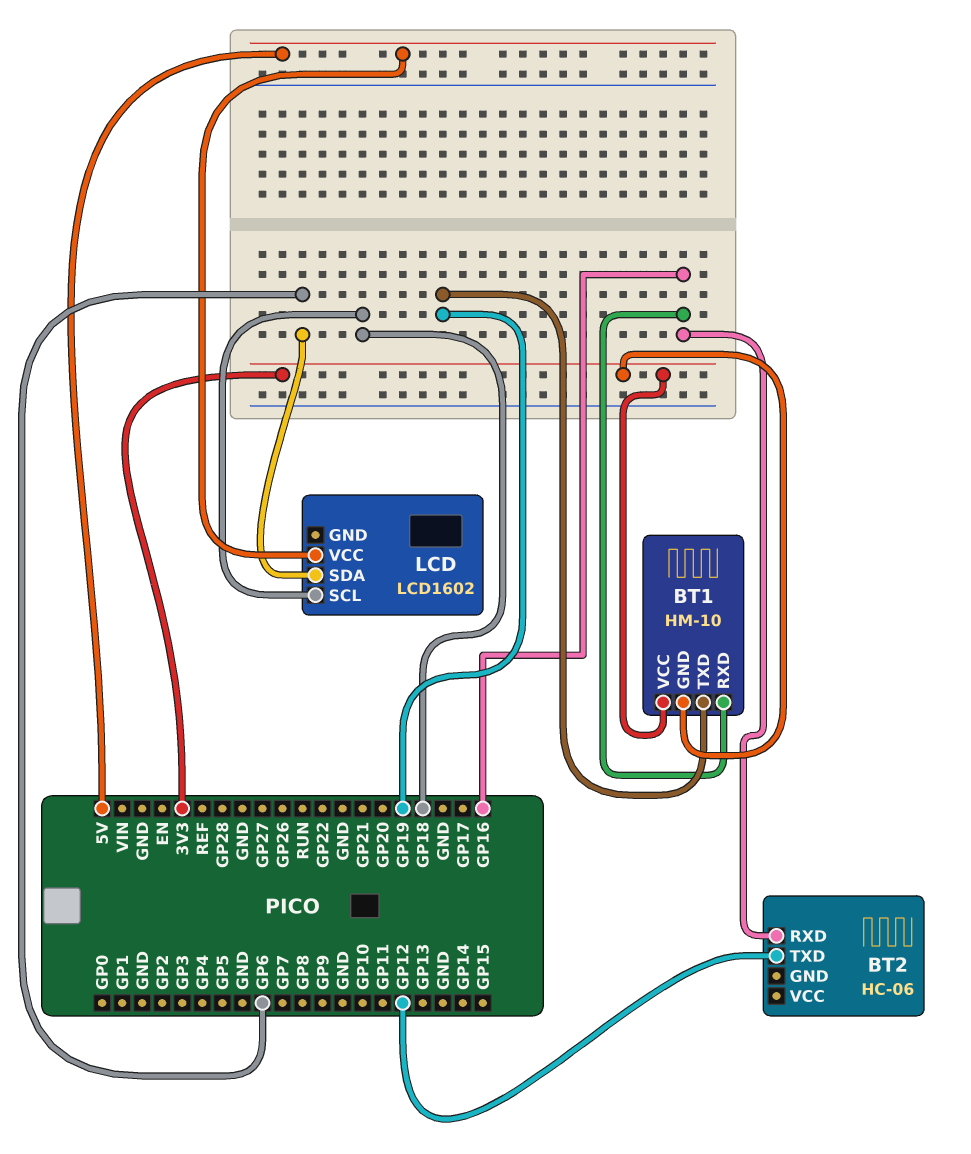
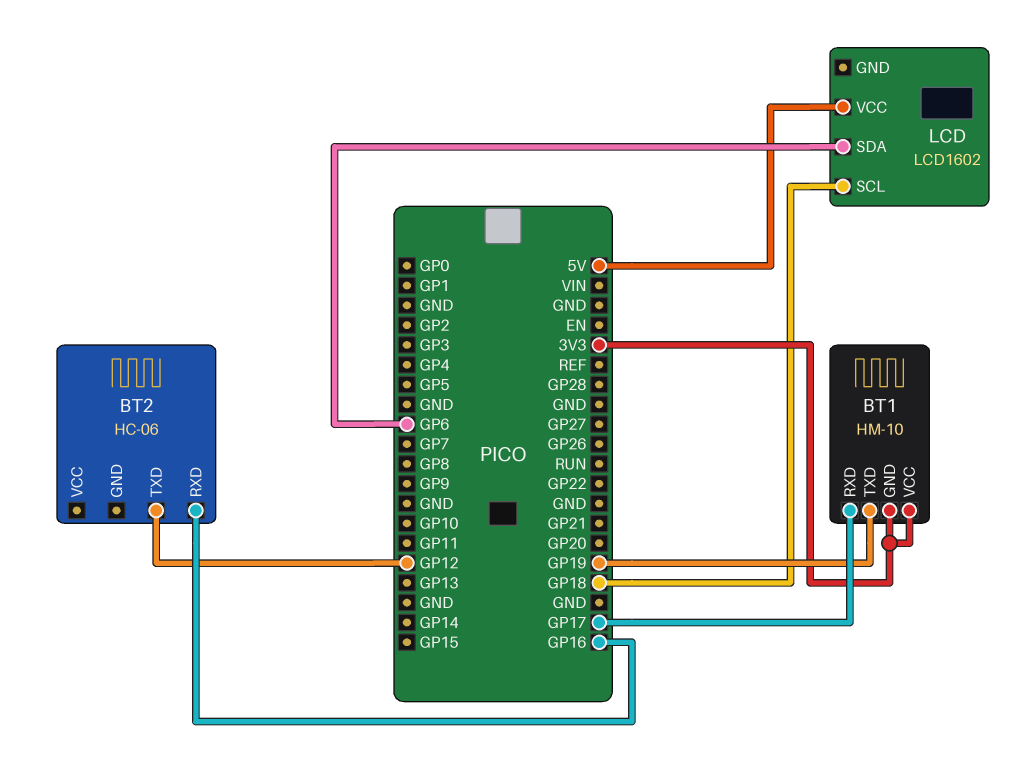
BT1 pin RXD: GP16 -> GP17

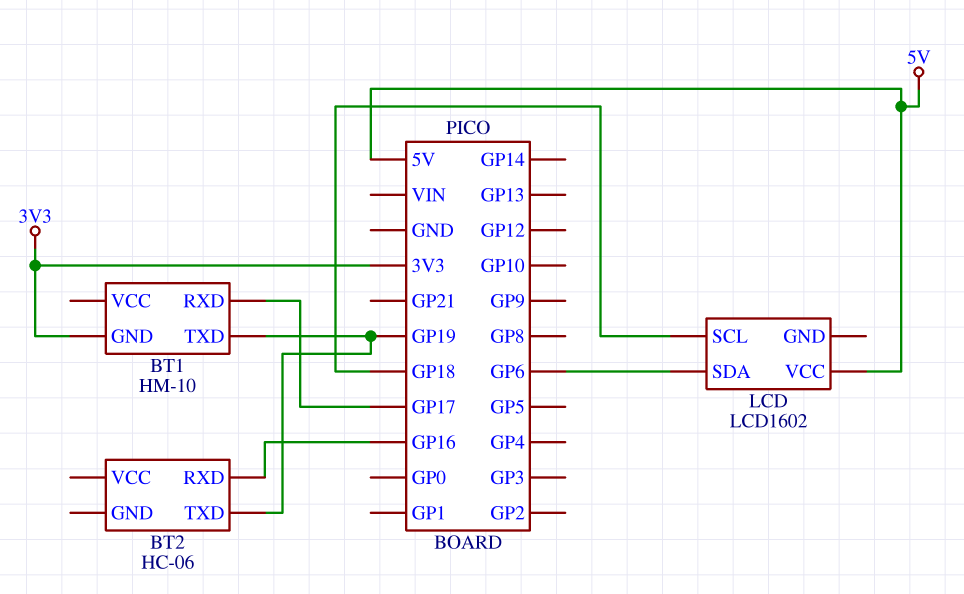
BT1 pin VCC: 3V3 -> none
BT2 pin TXD: GP12 -> GP19

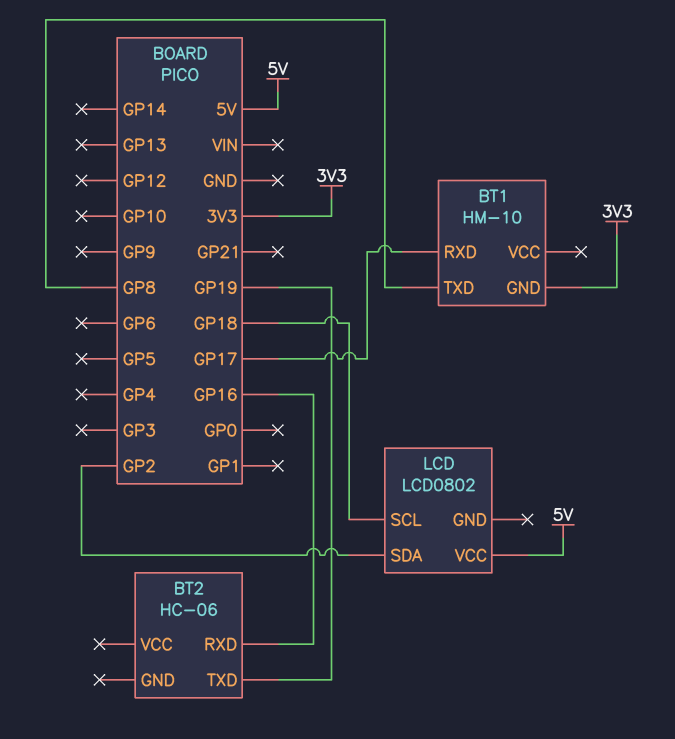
BT1 pin TXD: GP19 -> GP8
LCD: LCD1602 -> LCD0802
LCD pin SDA: GP6 -> GP2

